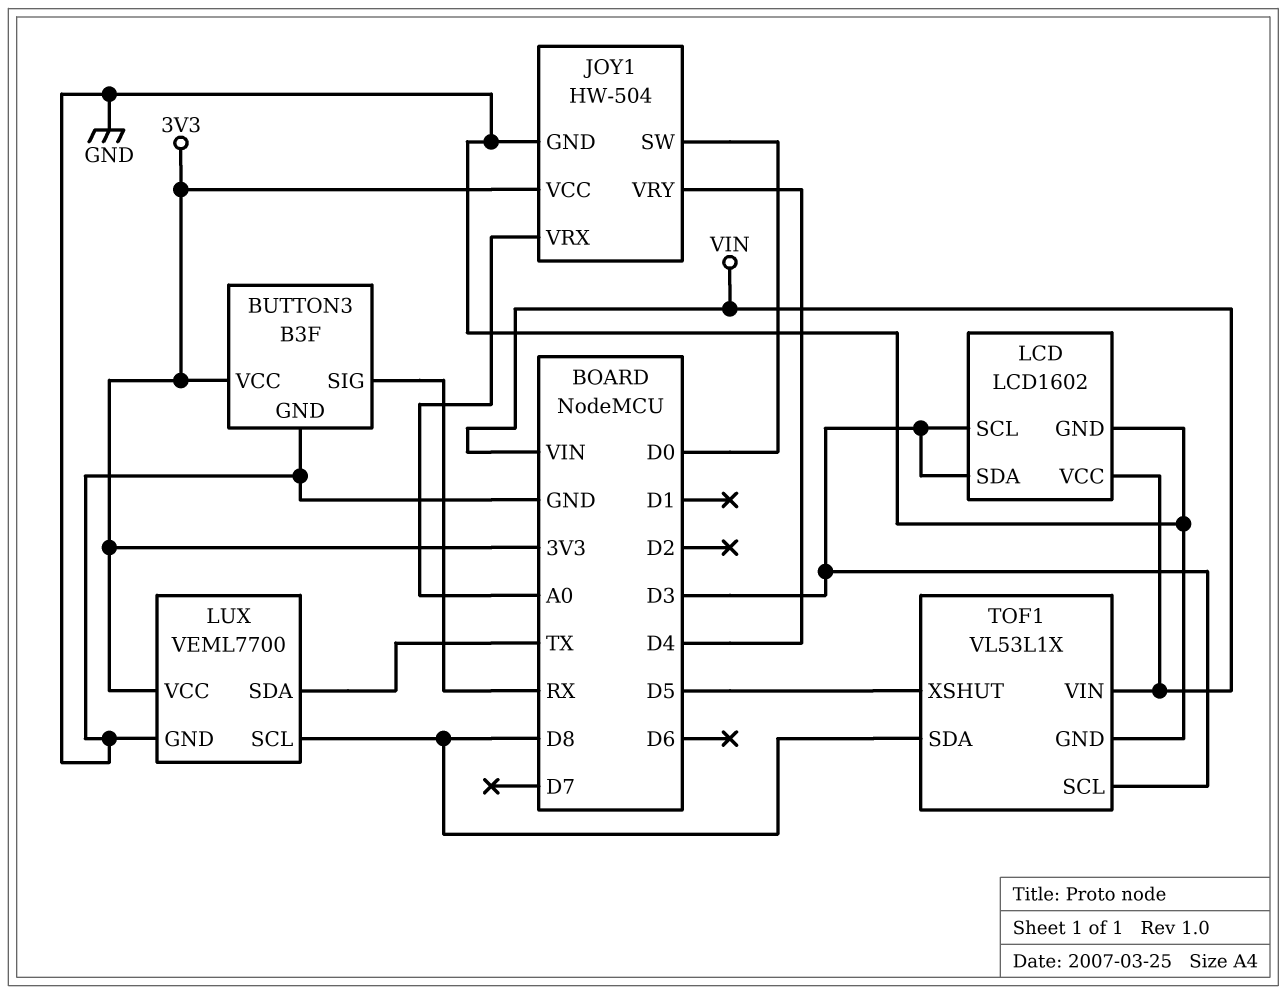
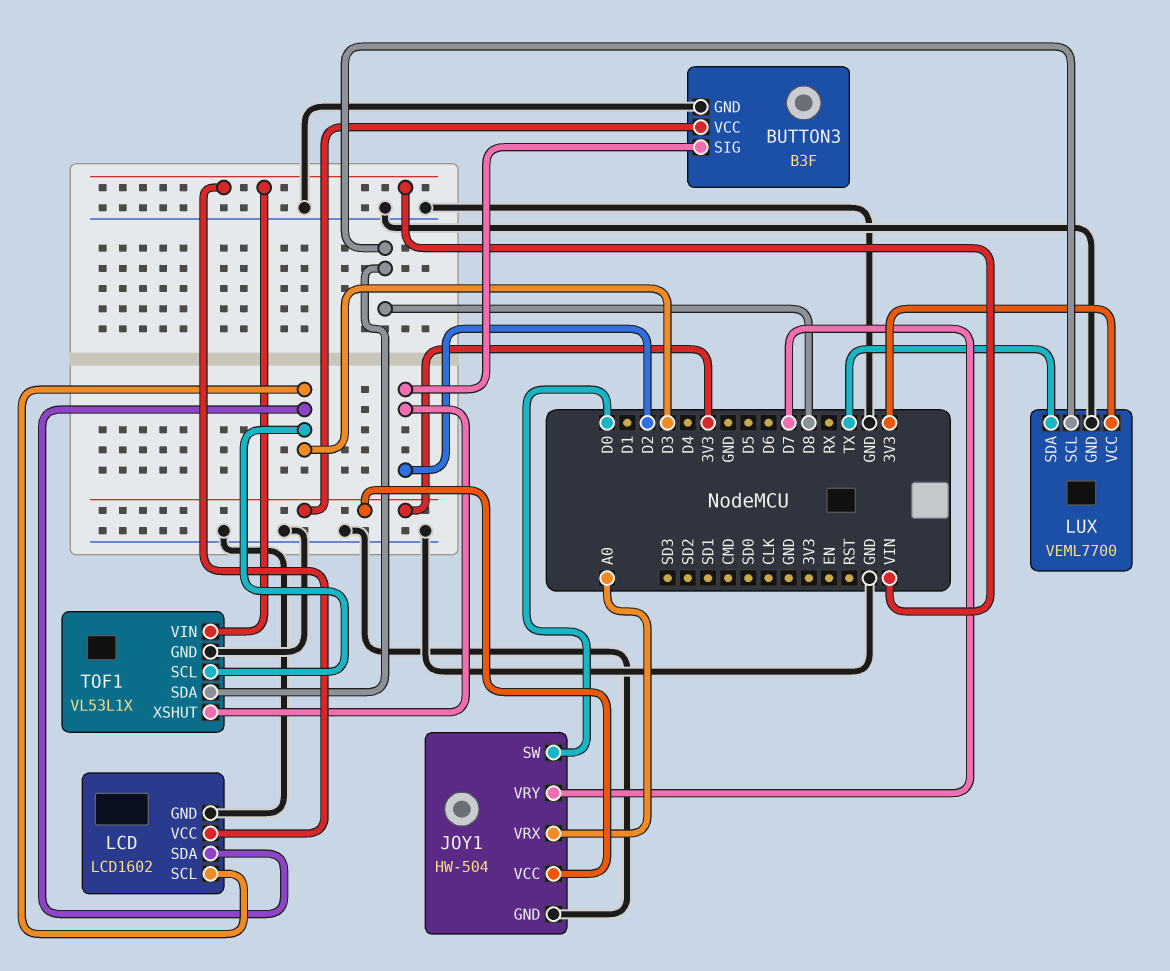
BUTTON3 pin SIG: RX -> D2
JOY1 pin VRY: D4 -> D7
TOF1 pin XSHUT: D5 -> D2

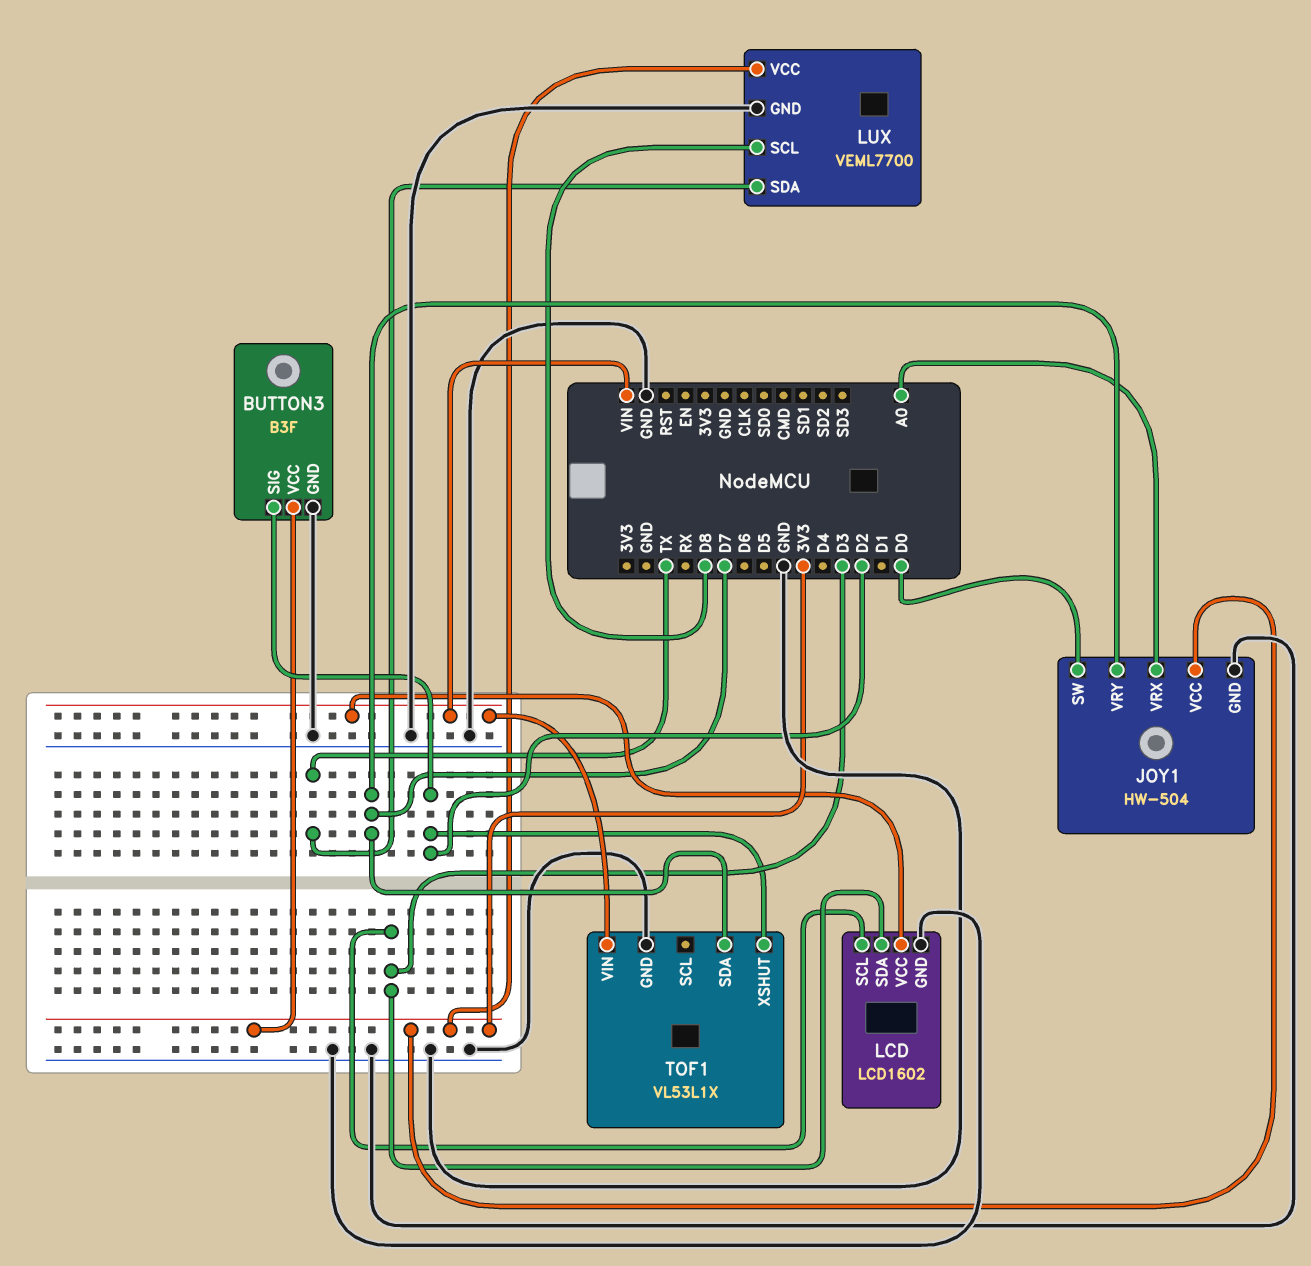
TOF1 pin SCL: D3 -> none
TOF1 pin SDA: D8 -> D7

